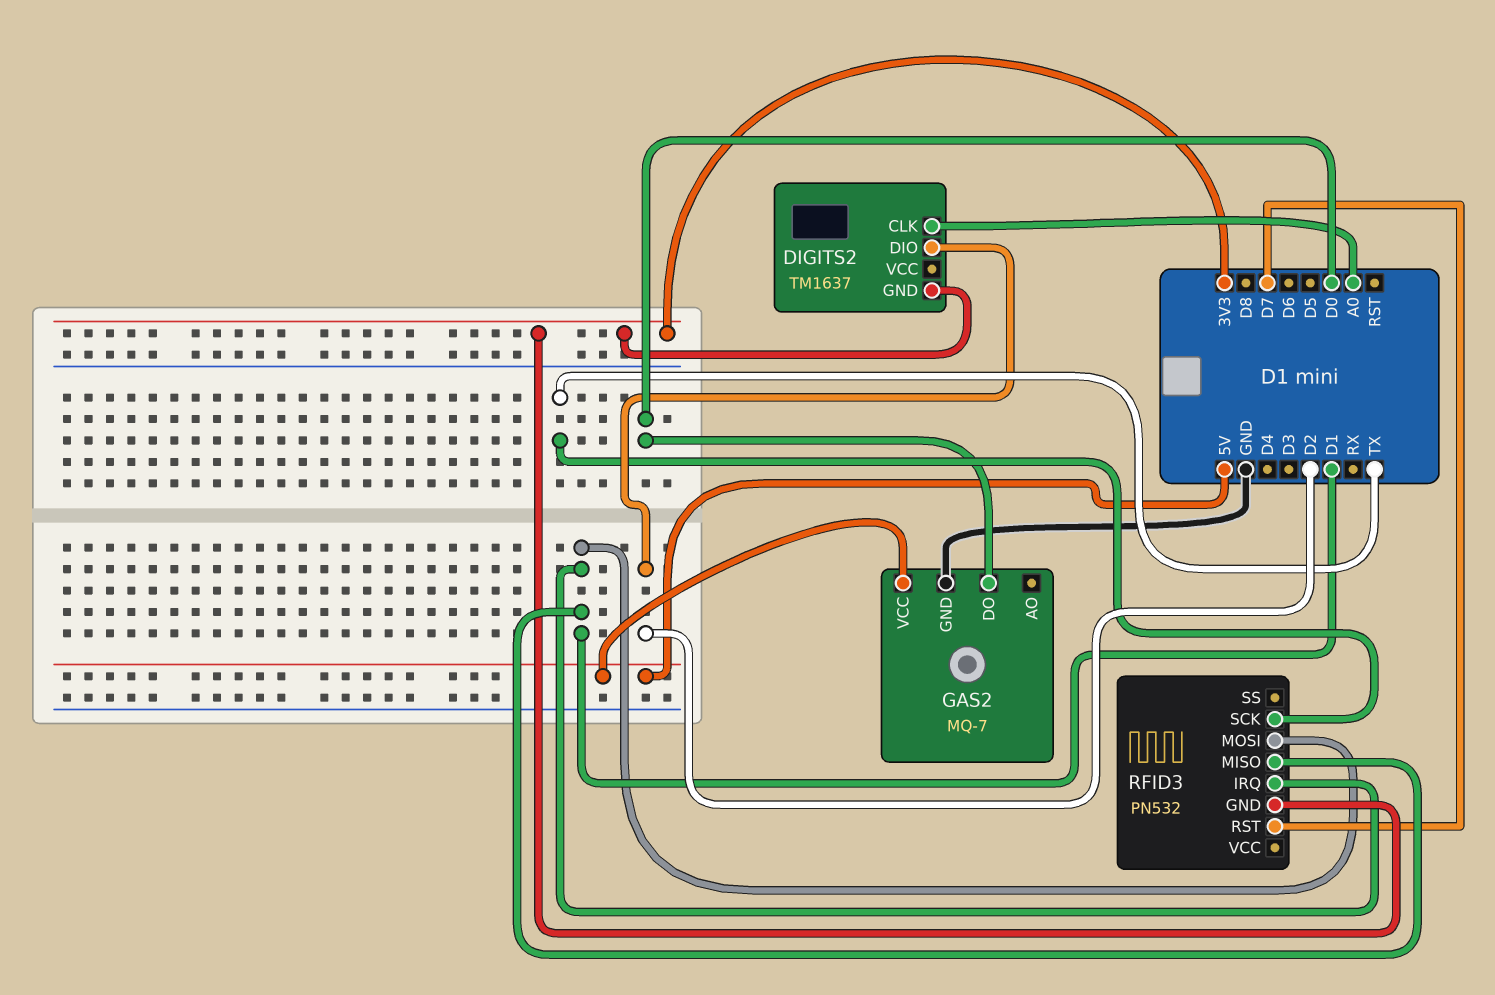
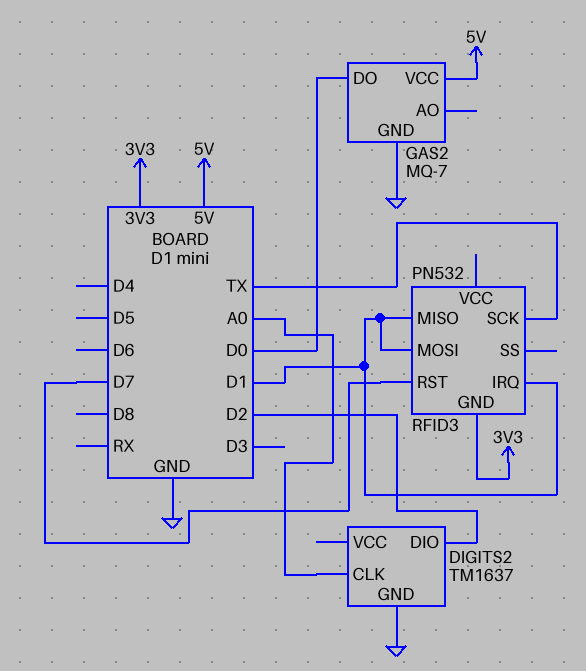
DIGITS2 pin GND: 3V3 -> GND

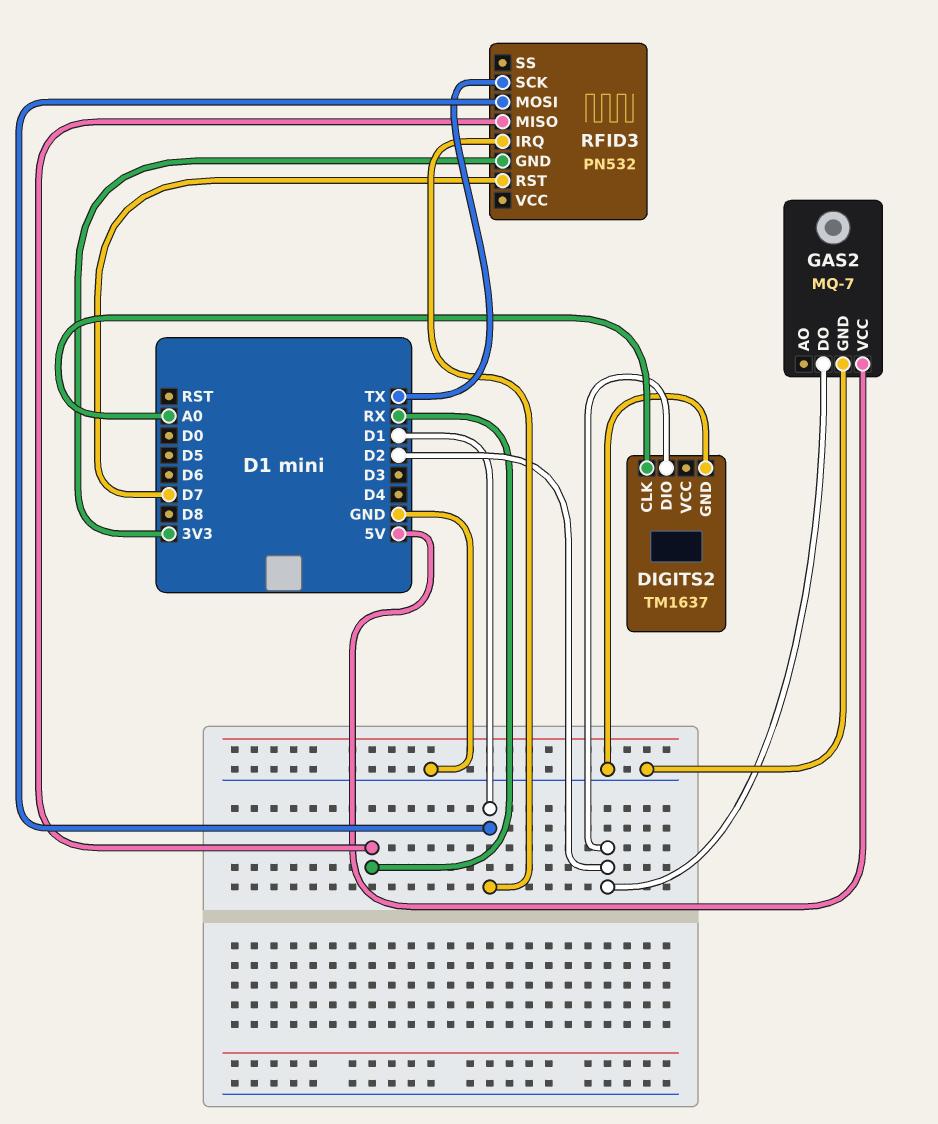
GAS2 pin DO: D0 -> D2
RFID3 pin MISO: D1 -> RX

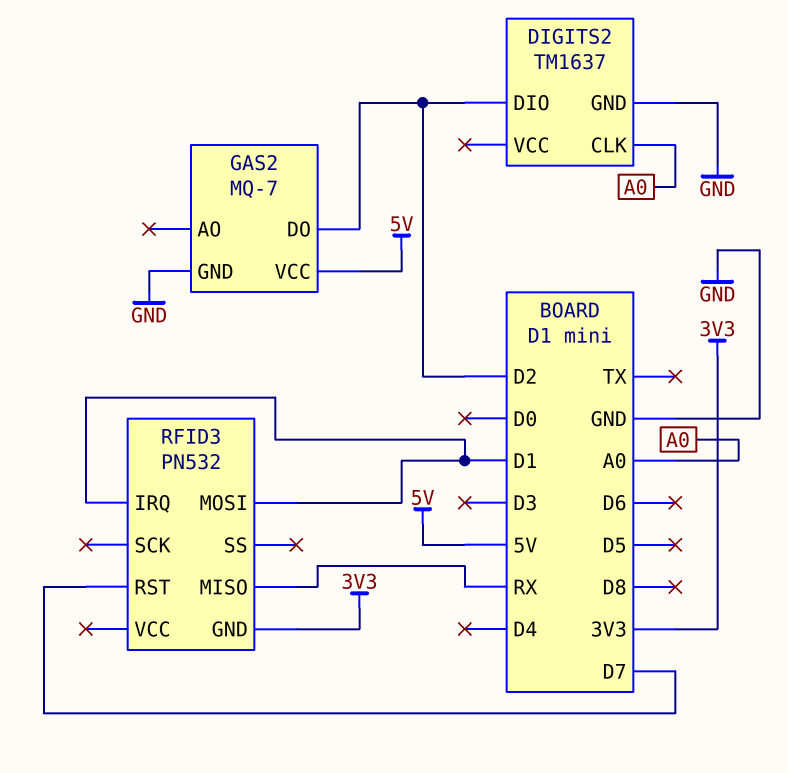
RFID3 pin SCK: TX -> none

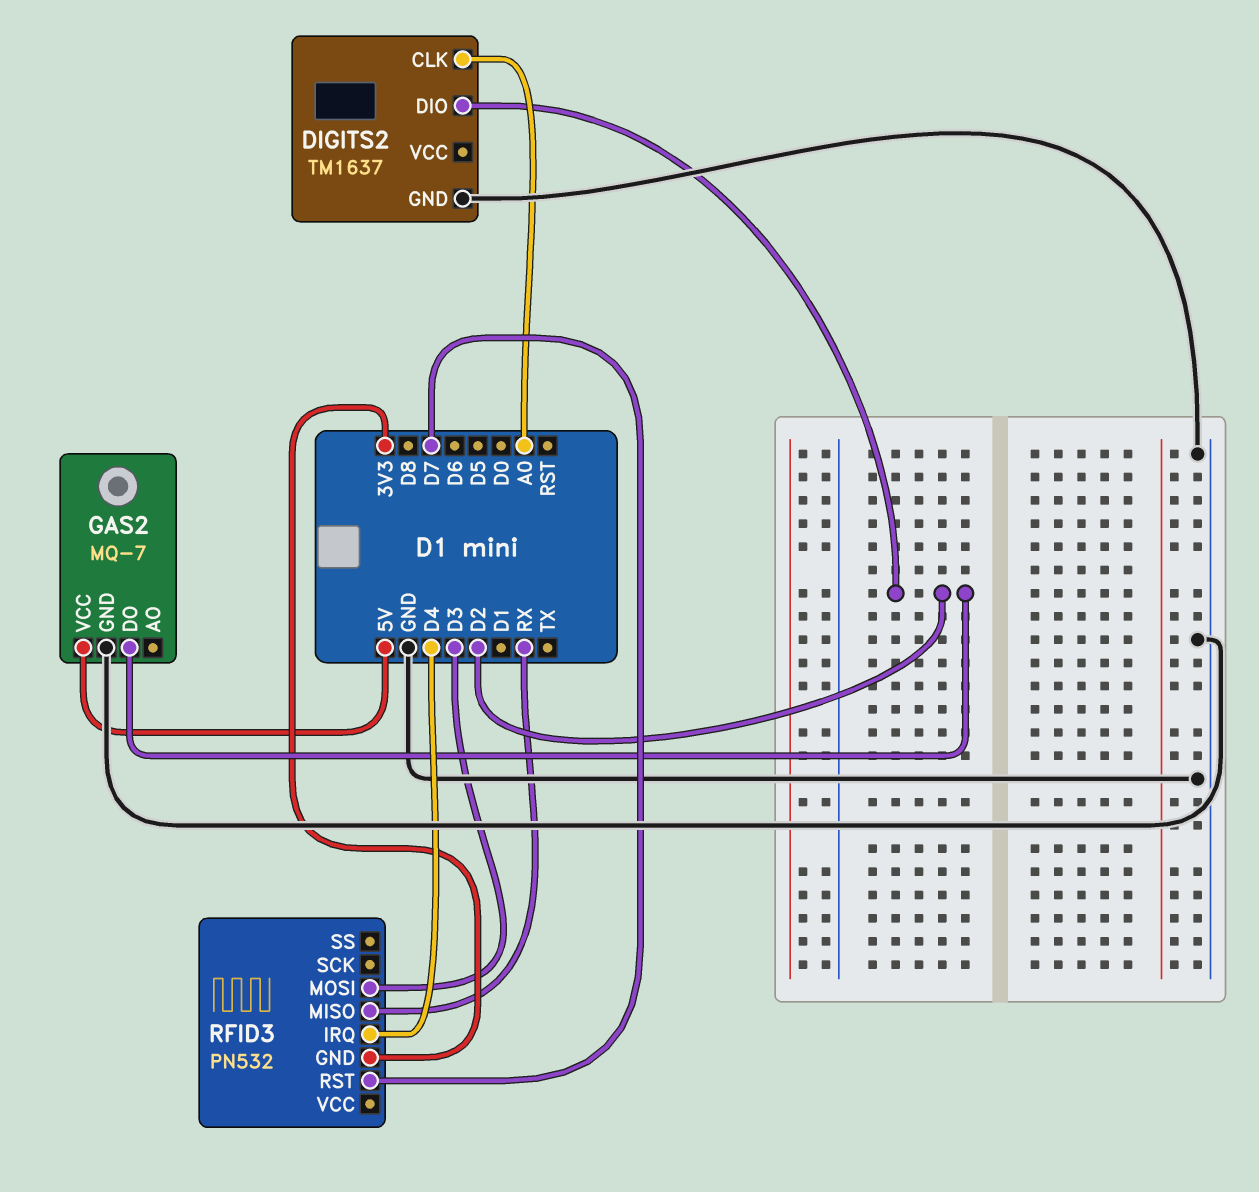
RFID3 pin IRQ: D1 -> D4
RFID3 pin MOSI: D1 -> D3

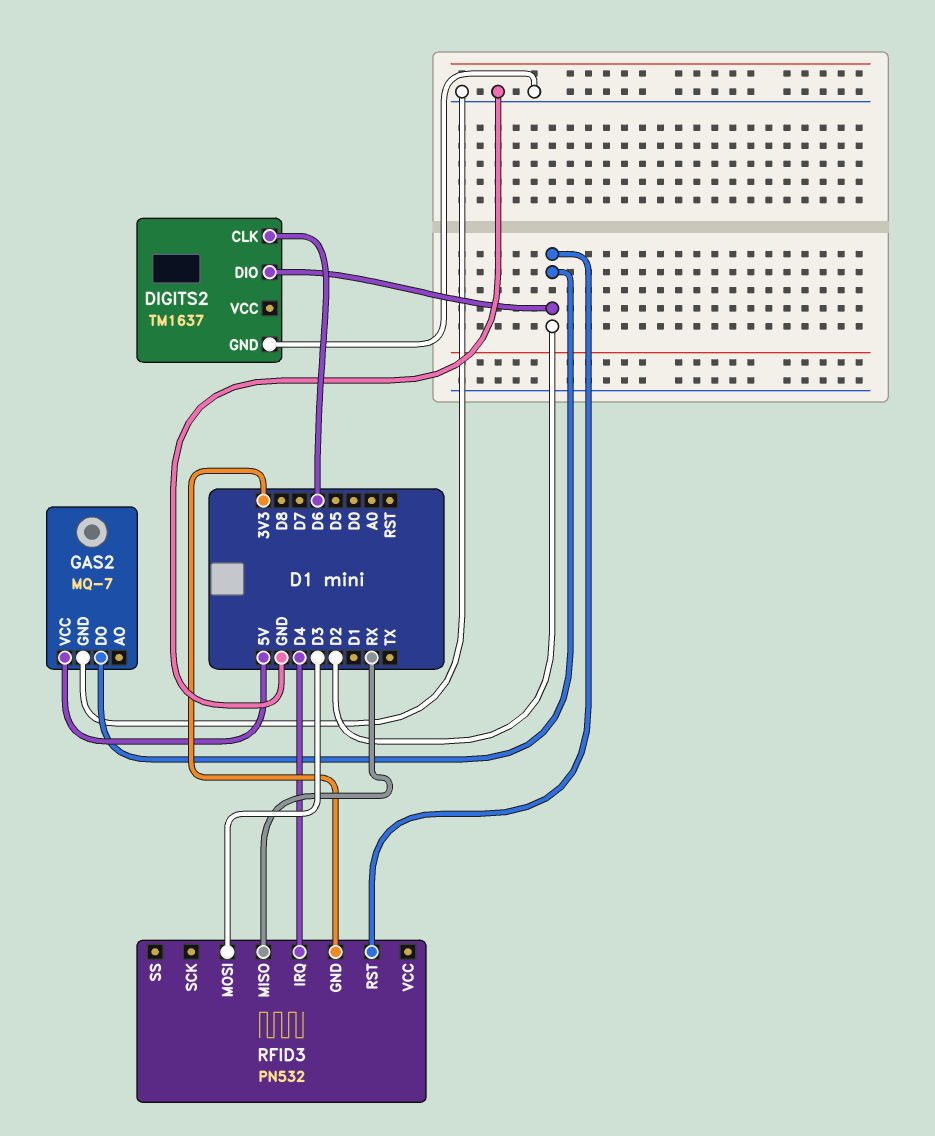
DIGITS2 pin CLK: A0 -> D6
RFID3 pin RST: D7 -> D2

